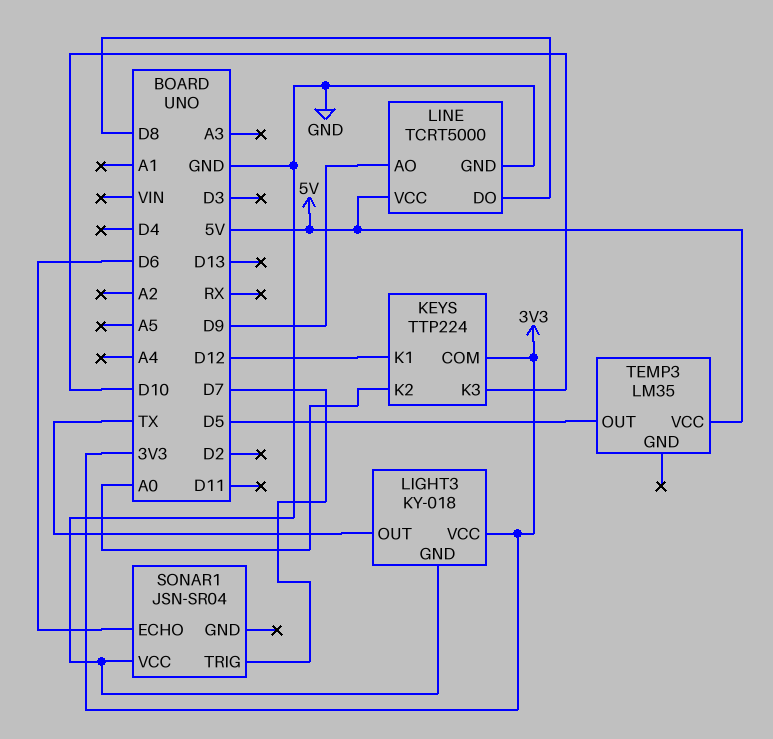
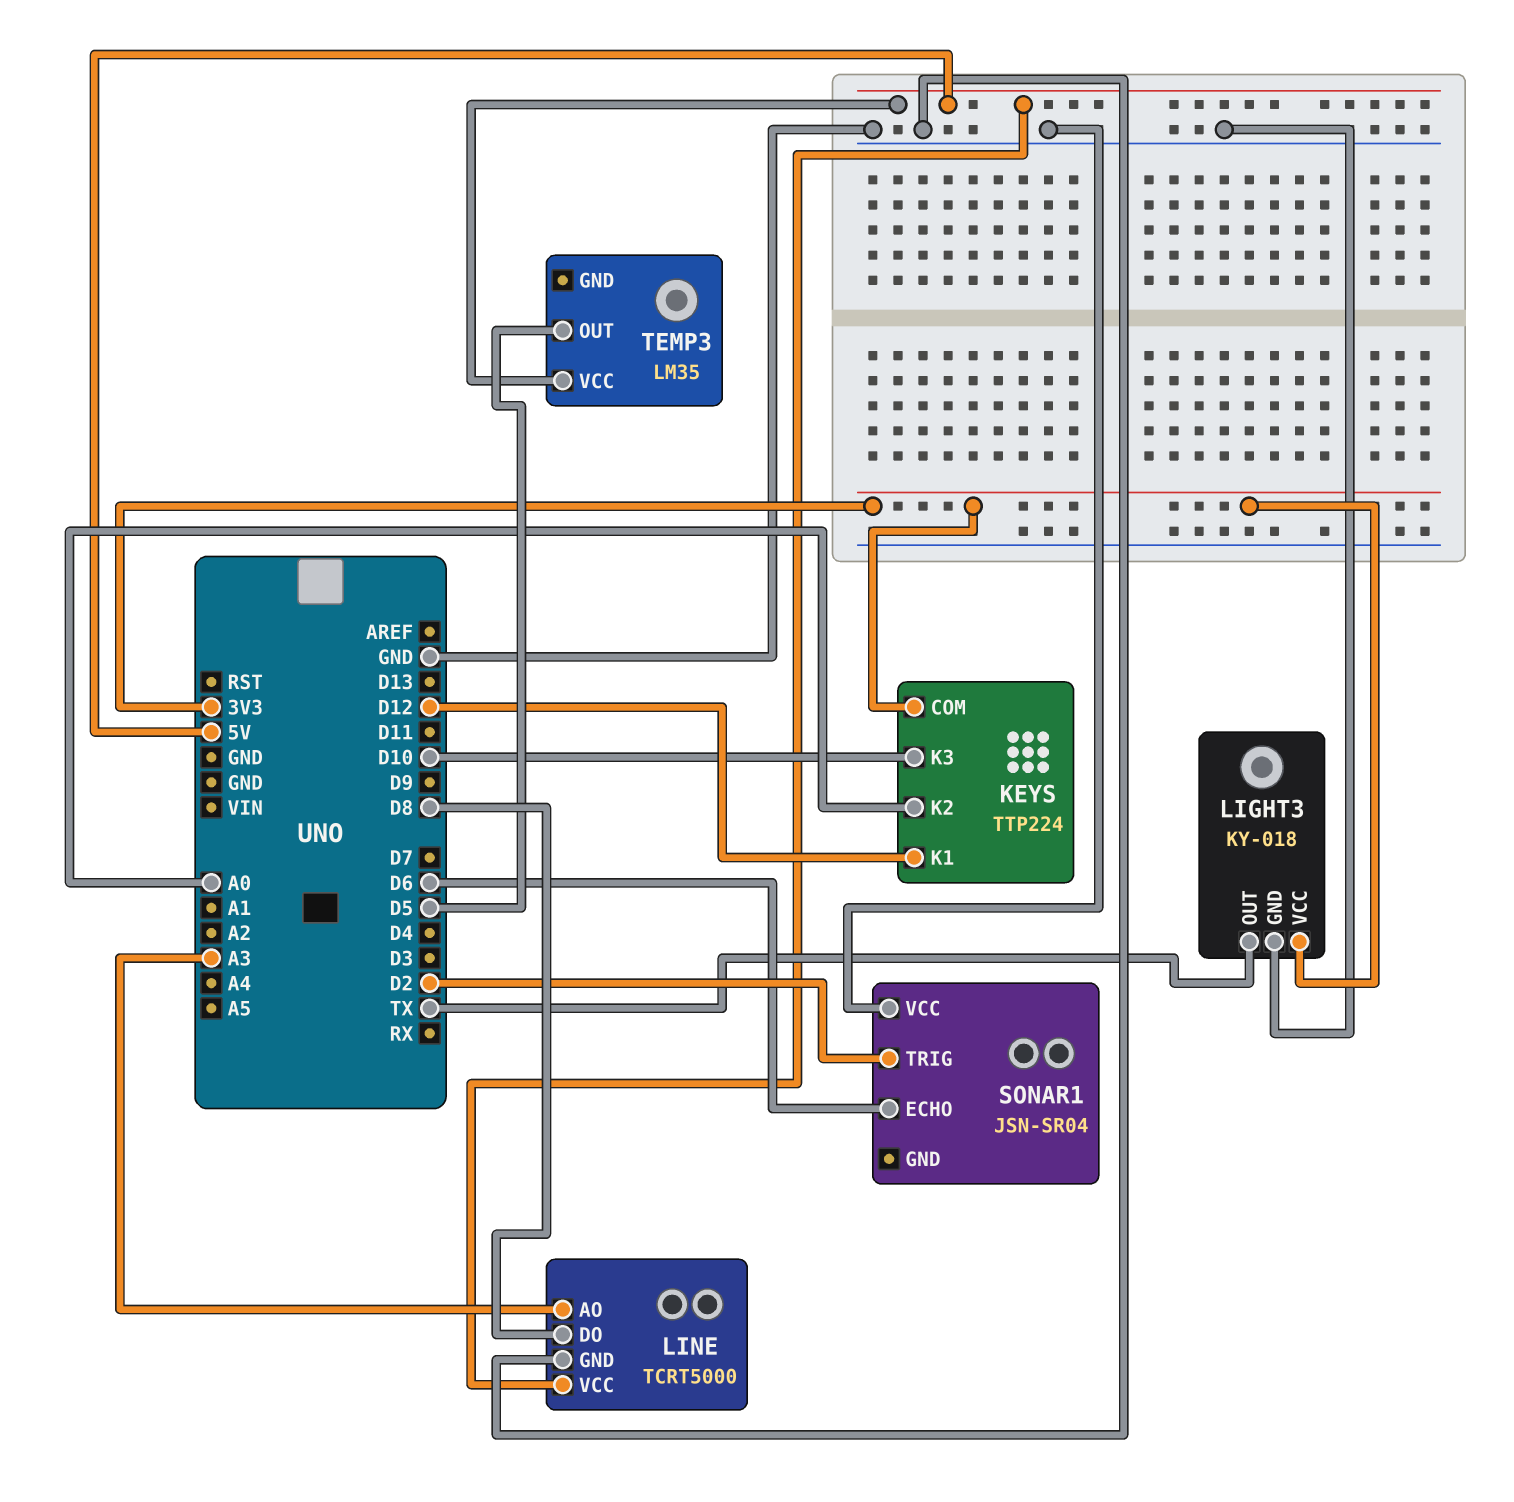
LINE pin AO: D9 -> A3
SONAR1 pin TRIG: D7 -> D2

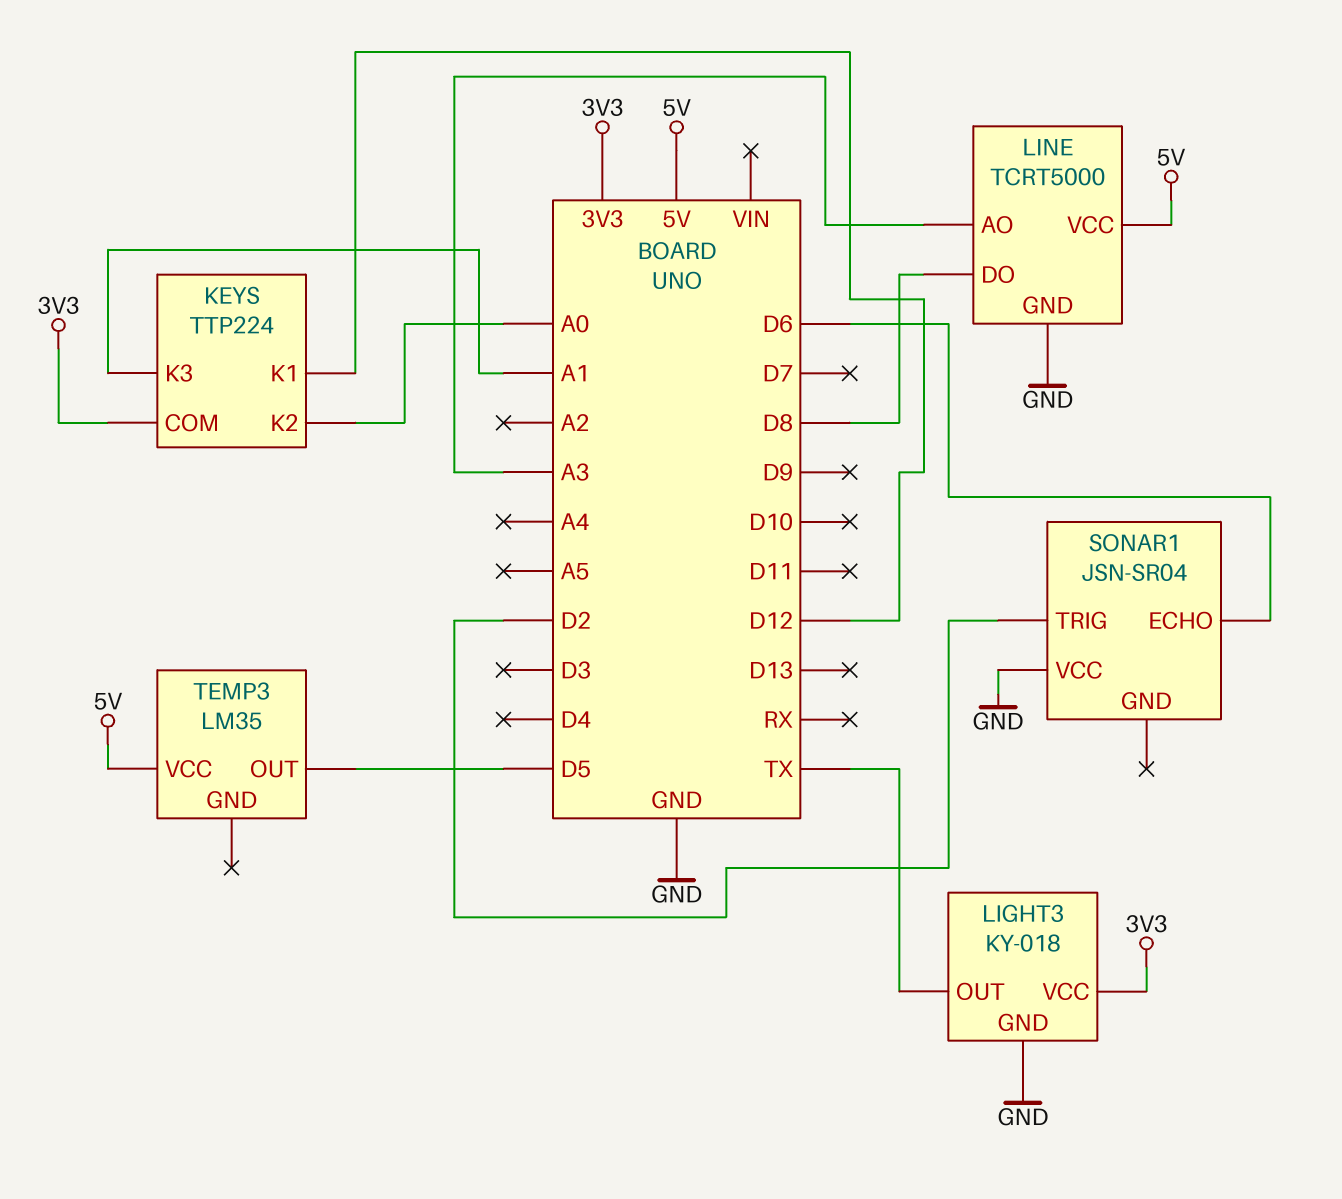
KEYS pin K3: D10 -> A1

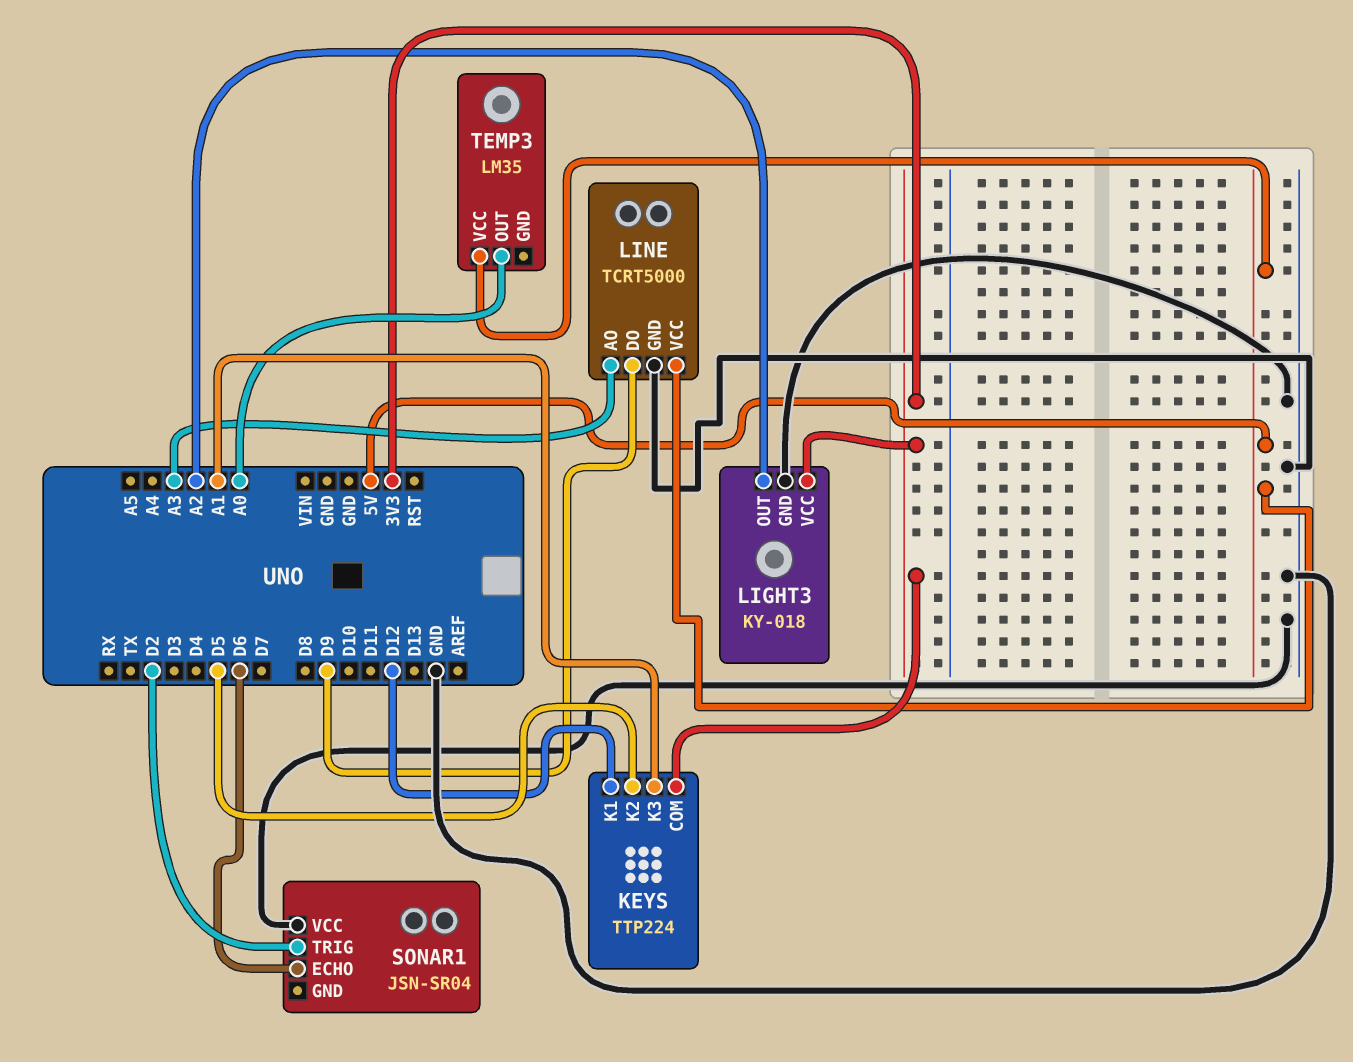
KEYS pin K2: A0 -> D5
LIGHT3 pin OUT: TX -> A2
LINE pin DO: D8 -> D9
TEMP3 pin OUT: D5 -> A0

